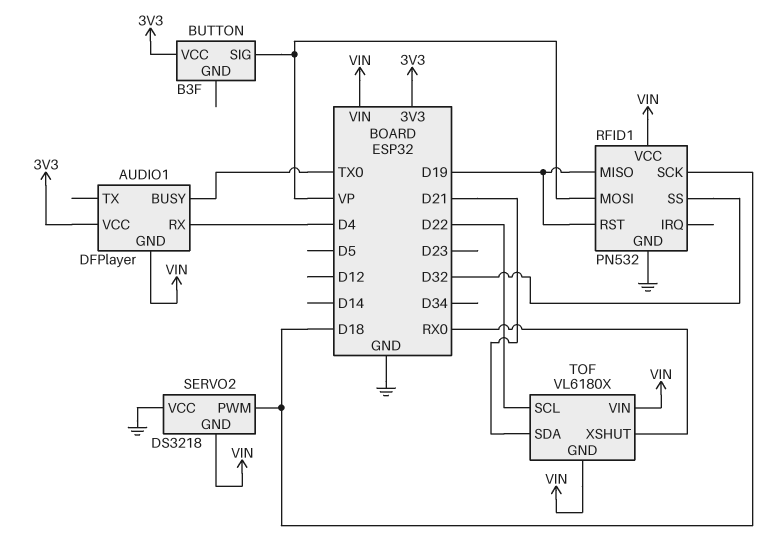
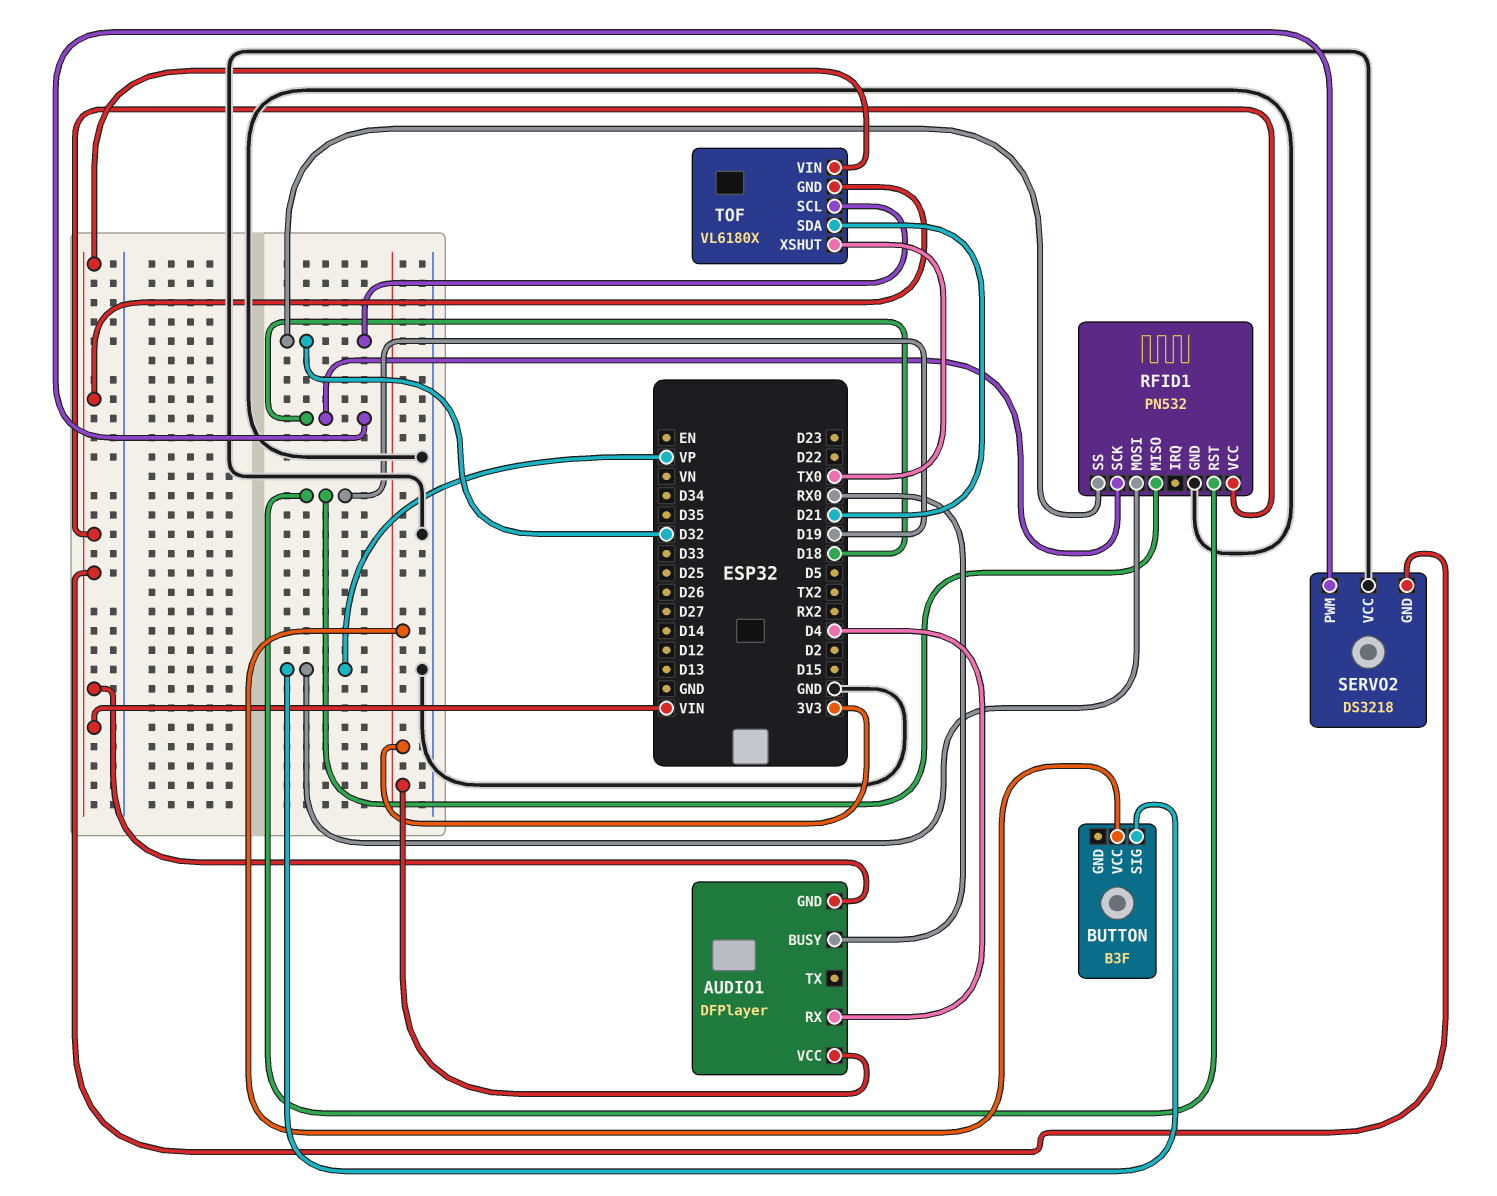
AUDIO1 pin BUSY: TX0 -> RX0
TOF pin SCL: D22 -> D32
TOF pin XSHUT: RX0 -> TX0

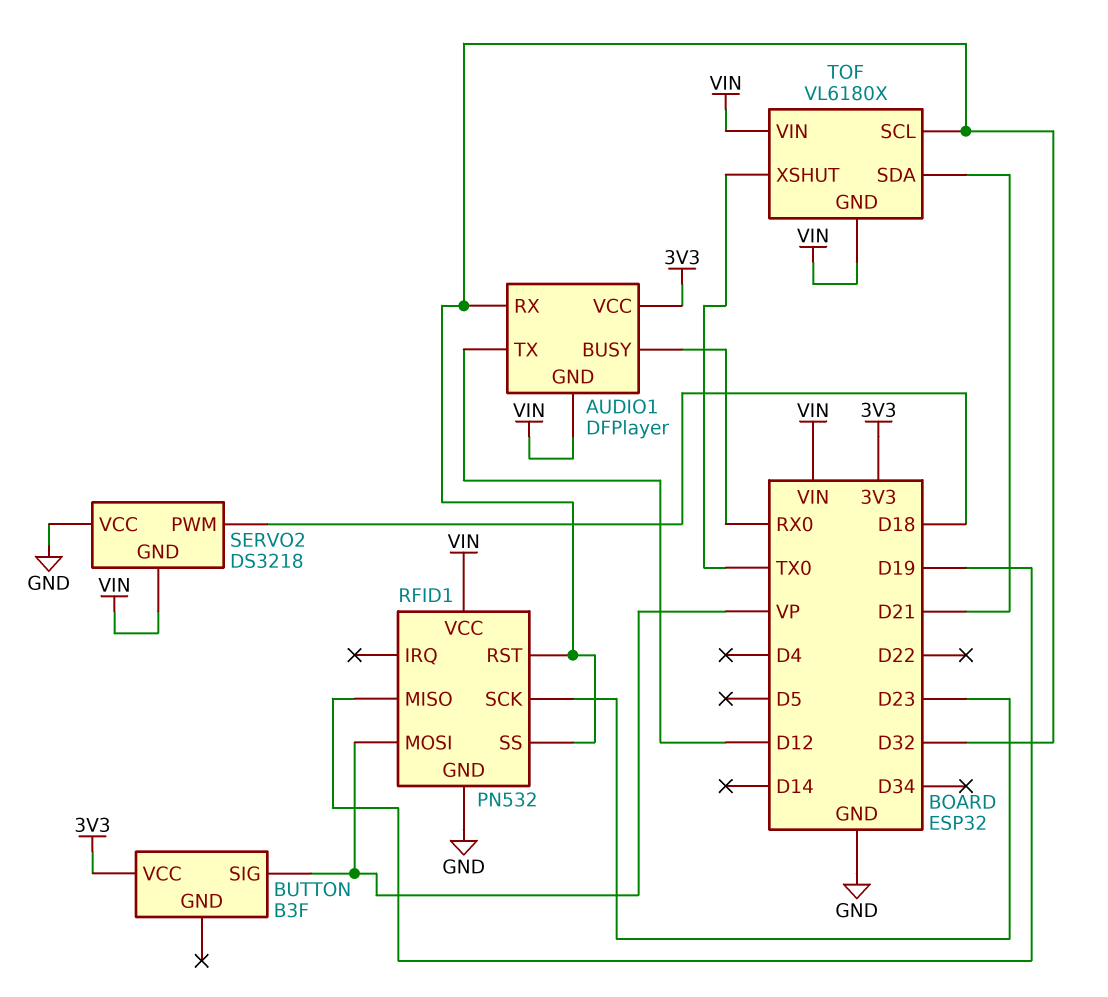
AUDIO1 pin RX: D4 -> D32
AUDIO1 pin TX: none -> D12
RFID1 pin RST: D19 -> D32
RFID1 pin SCK: D18 -> D23

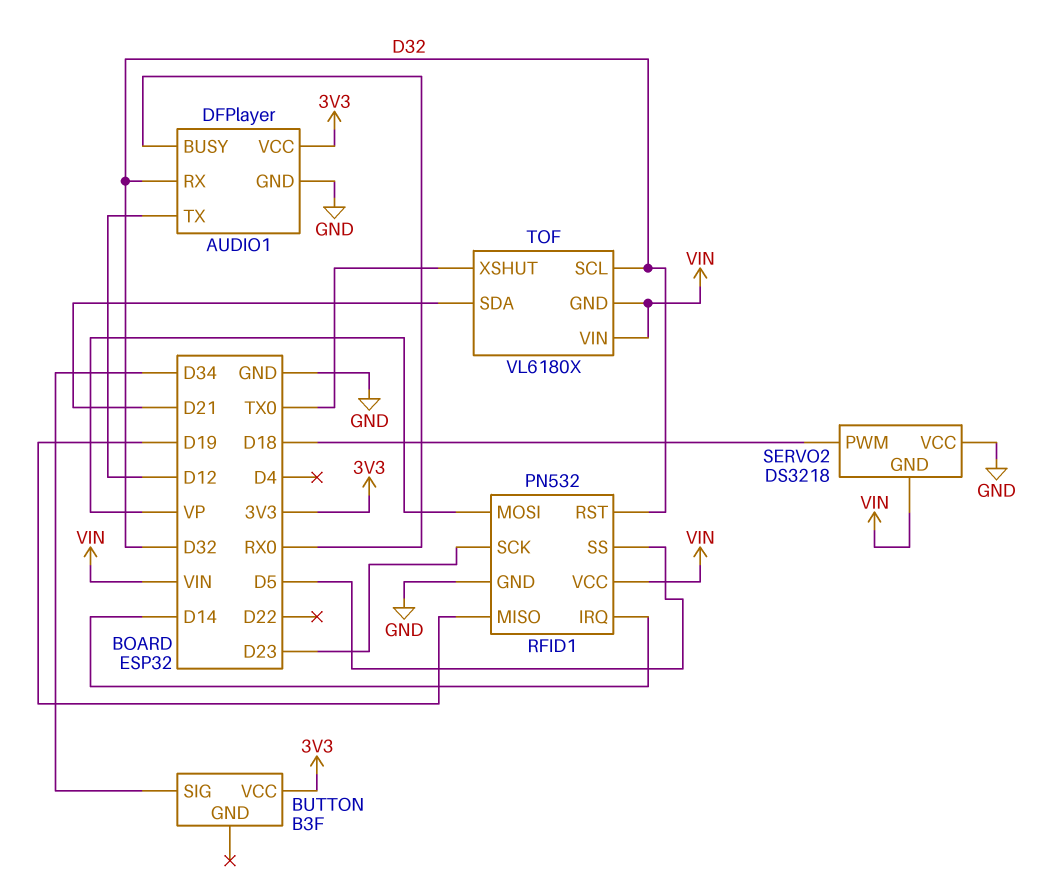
AUDIO1 pin GND: VIN -> GND
BUTTON pin SIG: VP -> D34
RFID1 pin IRQ: none -> D14
RFID1 pin SS: D32 -> D5

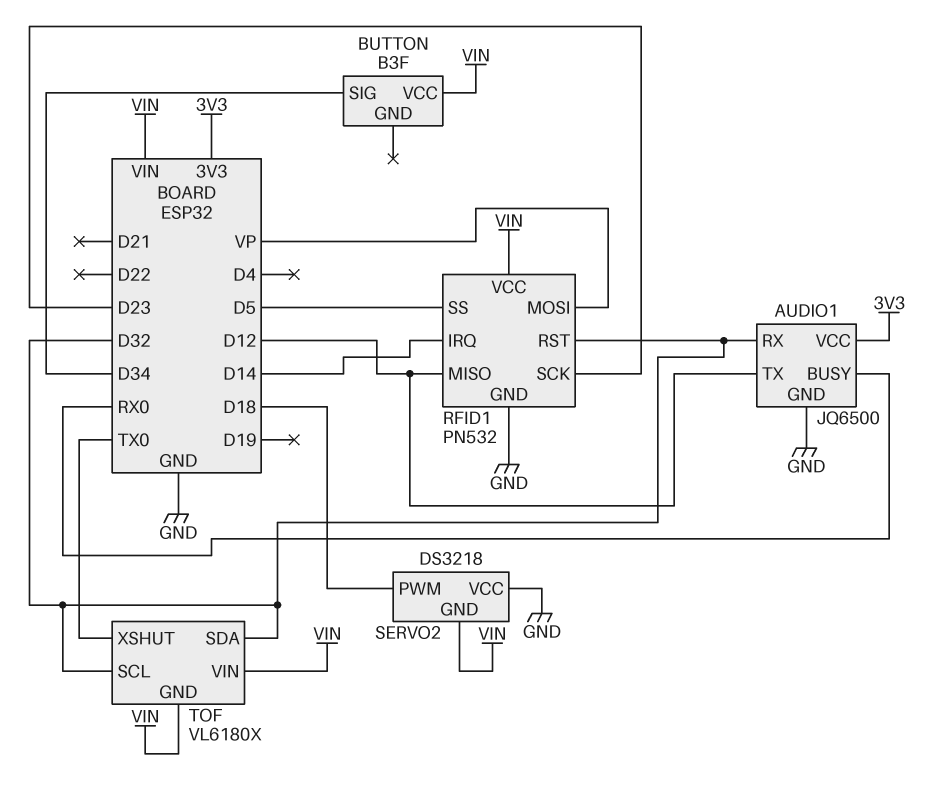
AUDIO1: DFPlayer -> JQ6500
BUTTON pin VCC: 3V3 -> VIN
RFID1 pin MISO: D19 -> D12
TOF pin SDA: D21 -> D32

